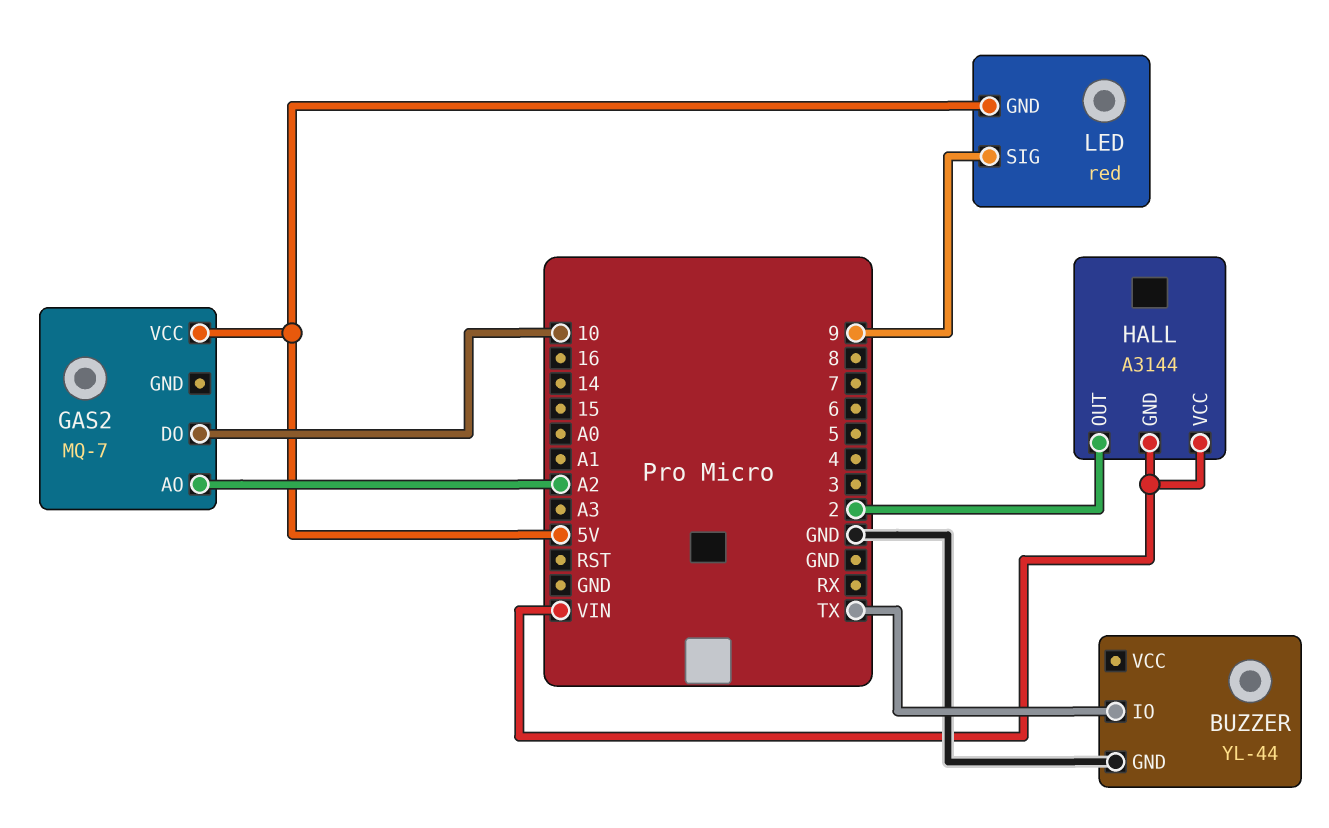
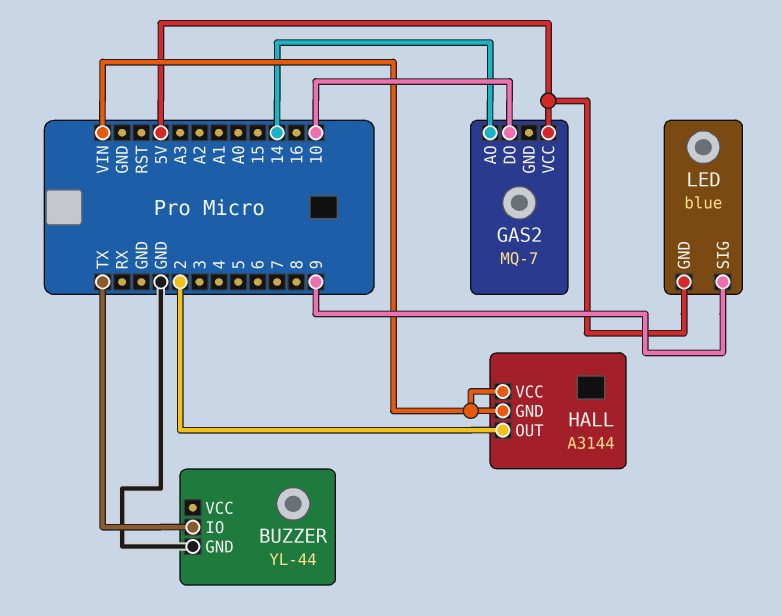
GAS2 pin AO: A2 -> 14
LED: red -> blue

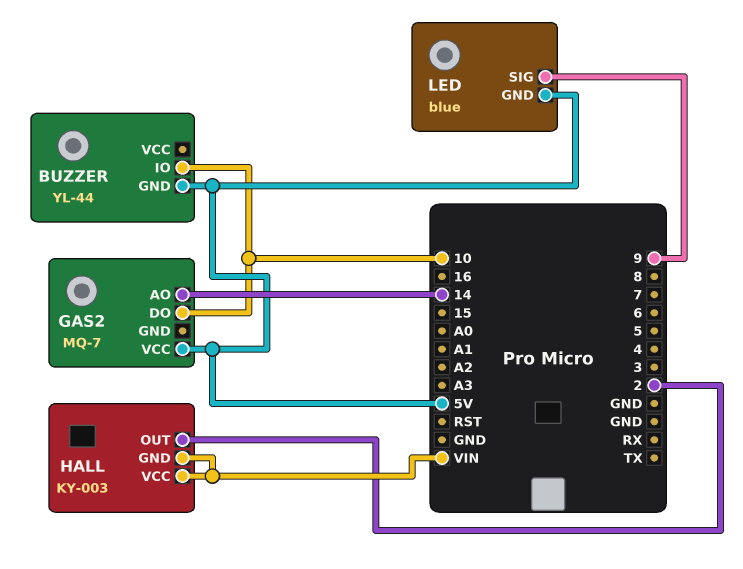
BUZZER pin GND: GND -> 5V
BUZZER pin IO: TX -> 10
HALL: A3144 -> KY-003

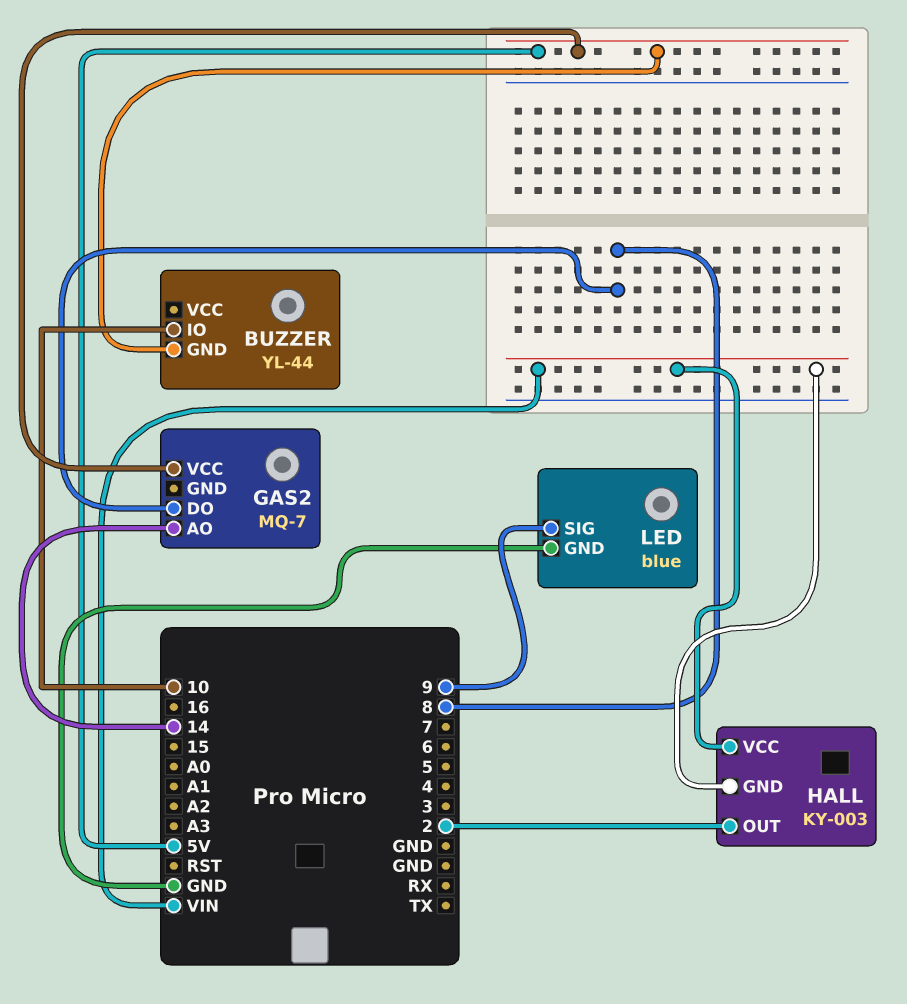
GAS2 pin DO: 10 -> 8
LED pin GND: 5V -> GND

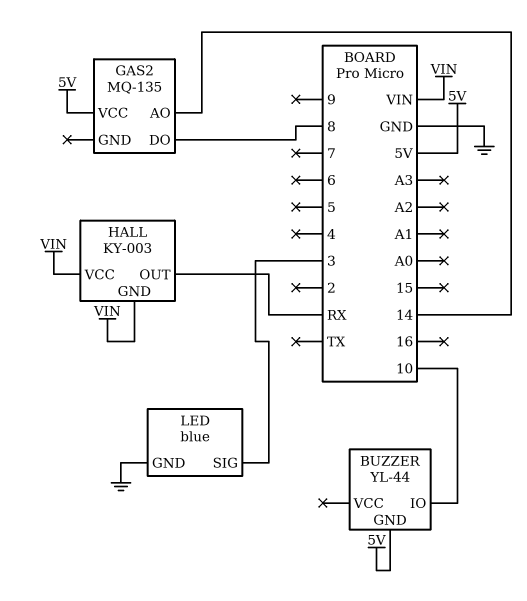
GAS2: MQ-7 -> MQ-135
HALL pin OUT: 2 -> RX
LED pin SIG: 9 -> 3

